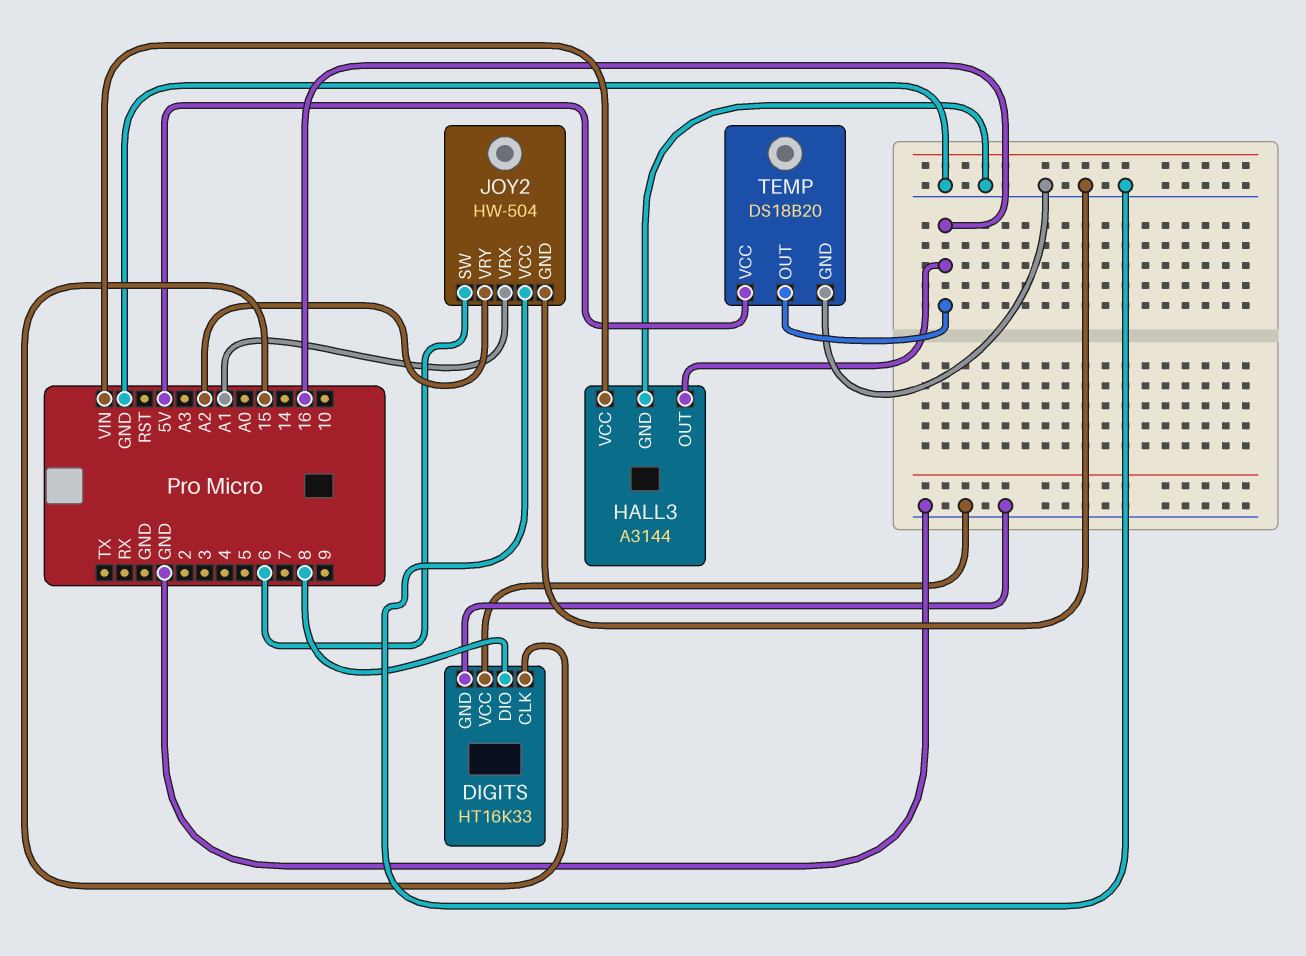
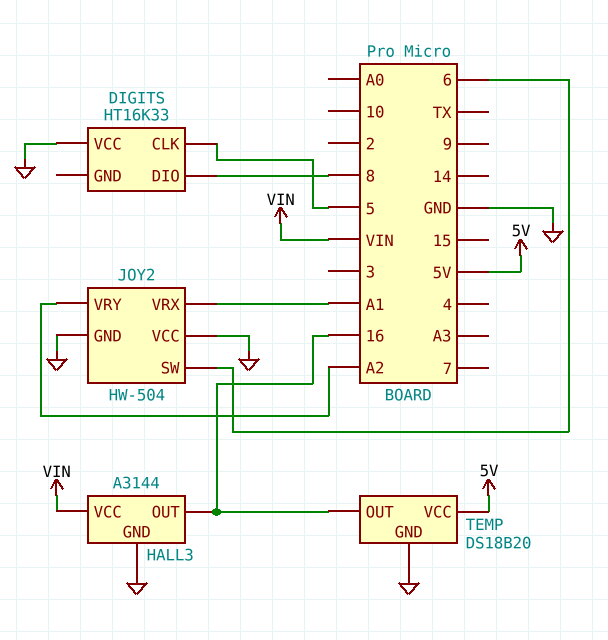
DIGITS pin CLK: 15 -> 5
DIGITS pin GND: GND -> none

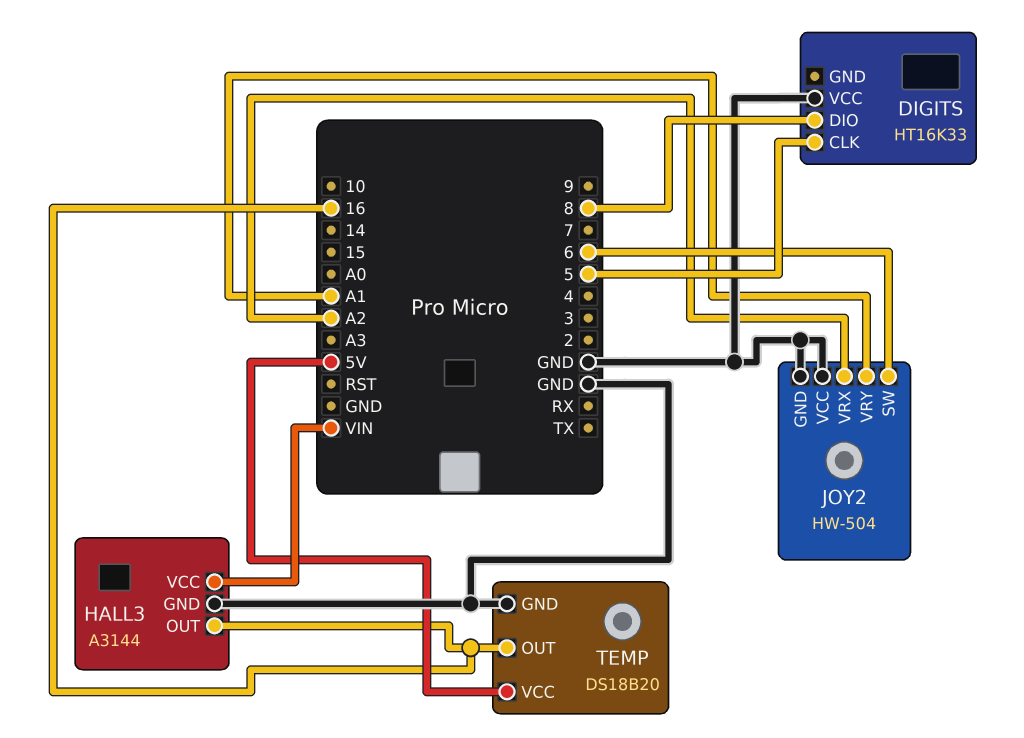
JOY2 pin VRX: A1 -> A2
JOY2 pin VRY: A2 -> A1

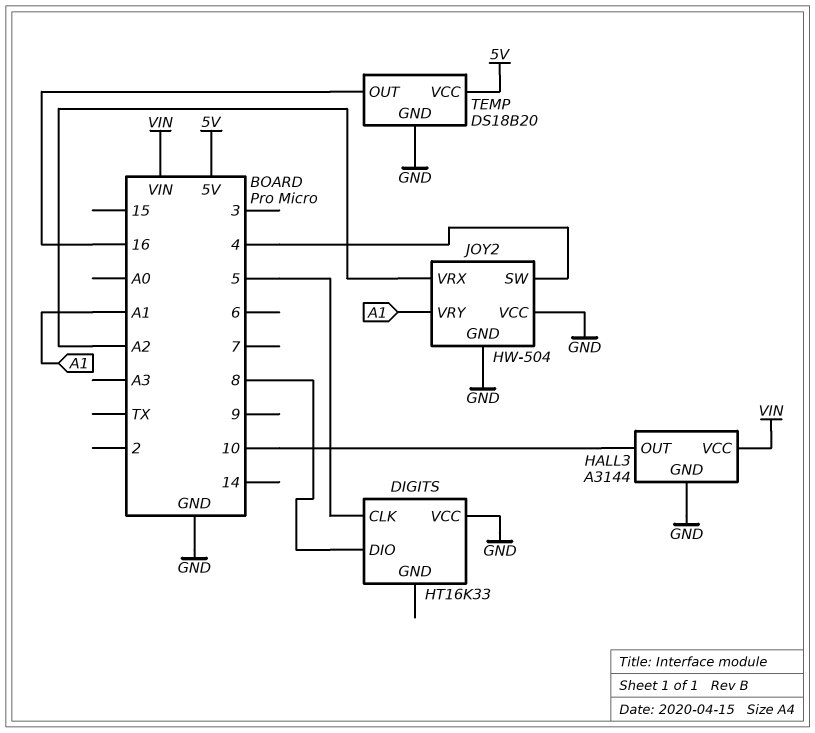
HALL3 pin OUT: 16 -> 10
JOY2 pin SW: 6 -> 4

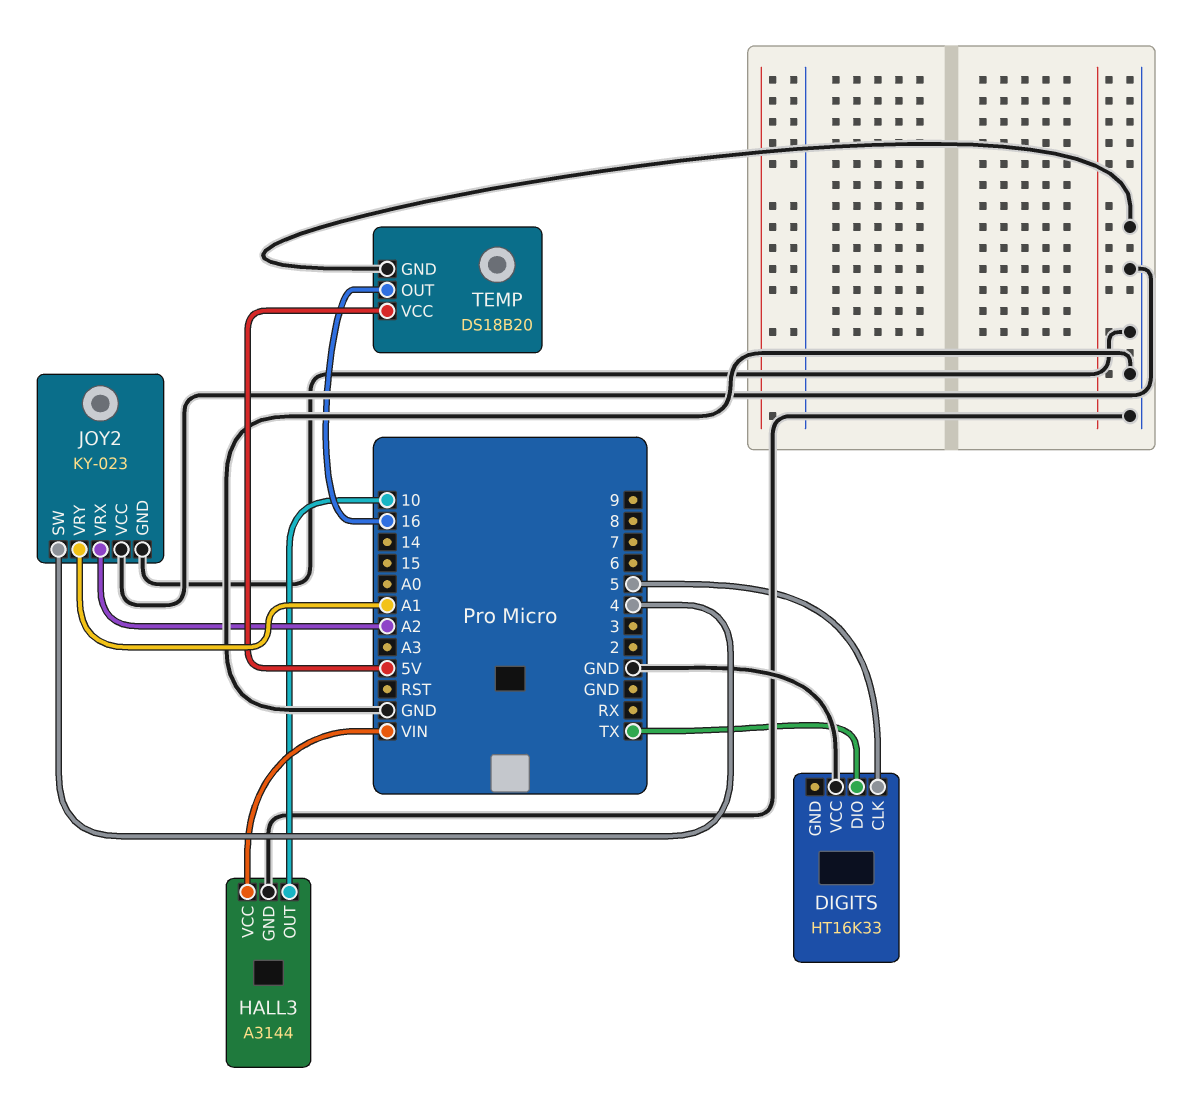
DIGITS pin DIO: 8 -> TX
JOY2: HW-504 -> KY-023

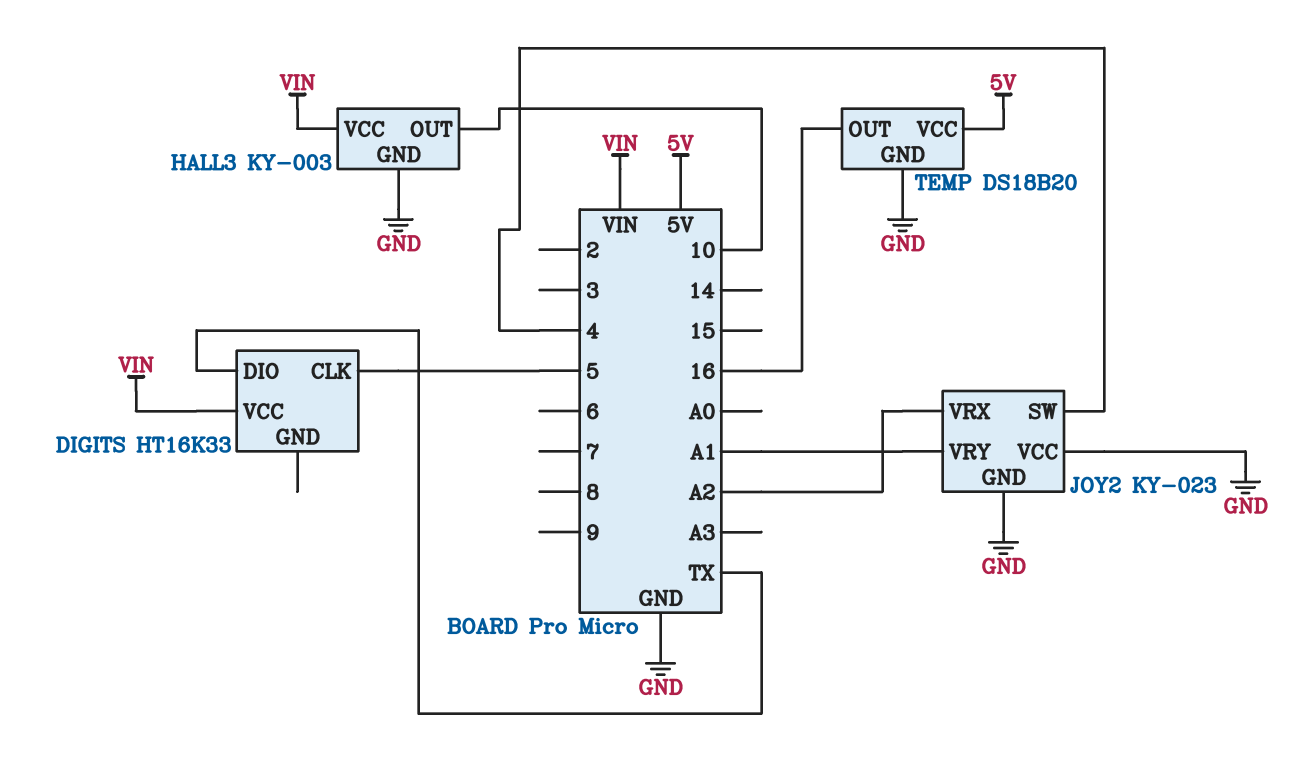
DIGITS pin VCC: GND -> VIN
HALL3: A3144 -> KY-003

